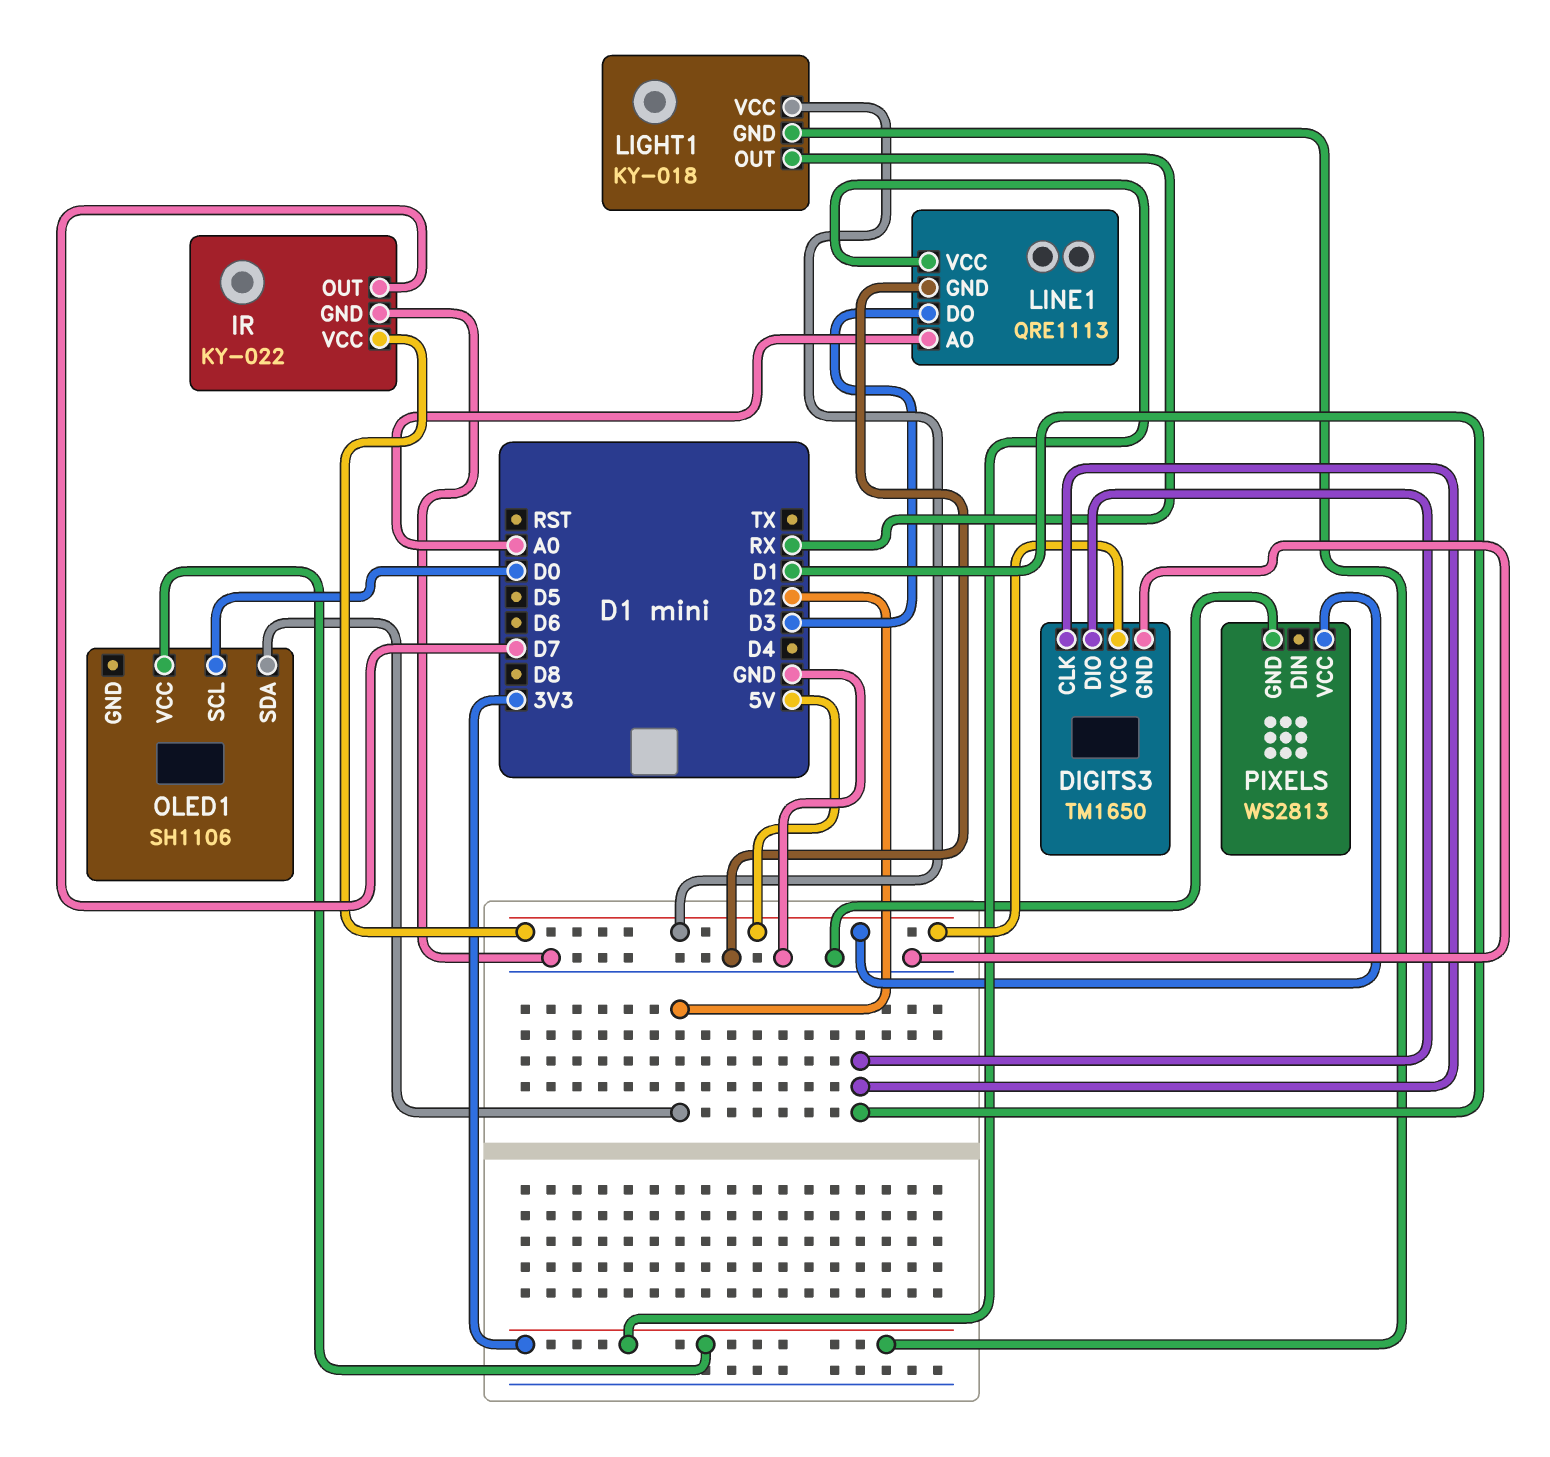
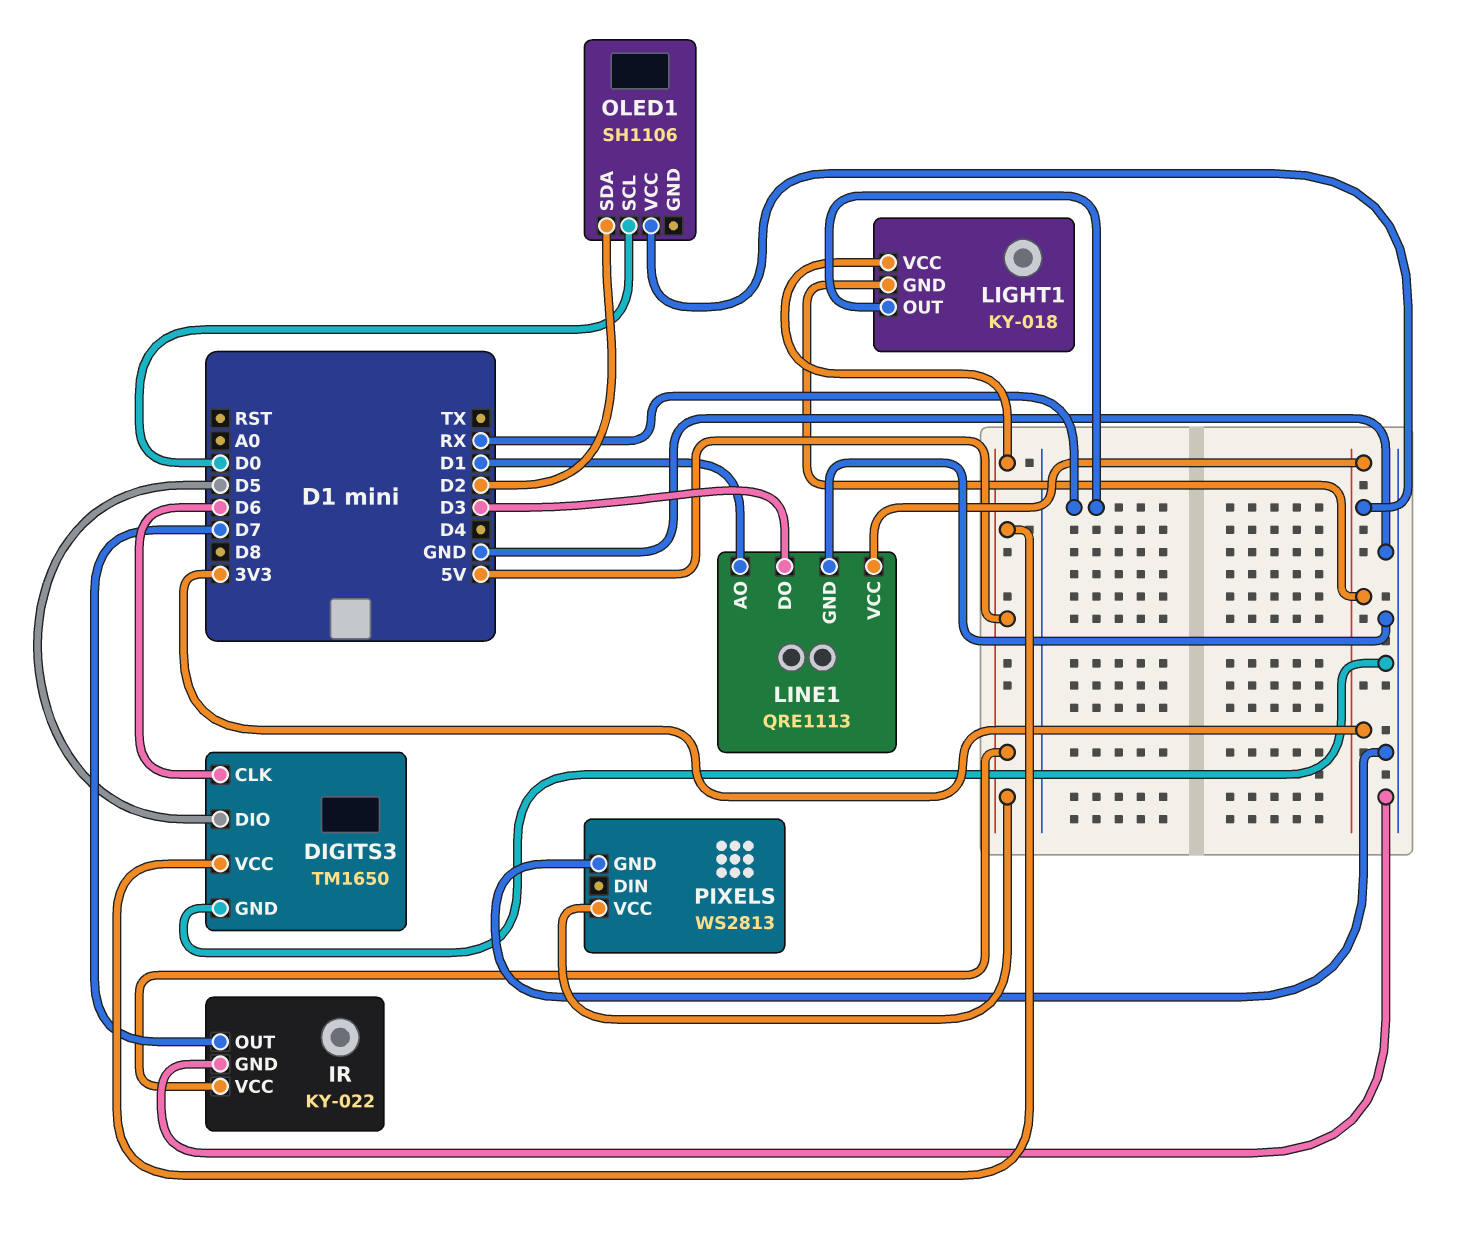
DIGITS3 pin CLK: D1 -> D6
DIGITS3 pin DIO: D1 -> D5
LINE1 pin AO: A0 -> D1

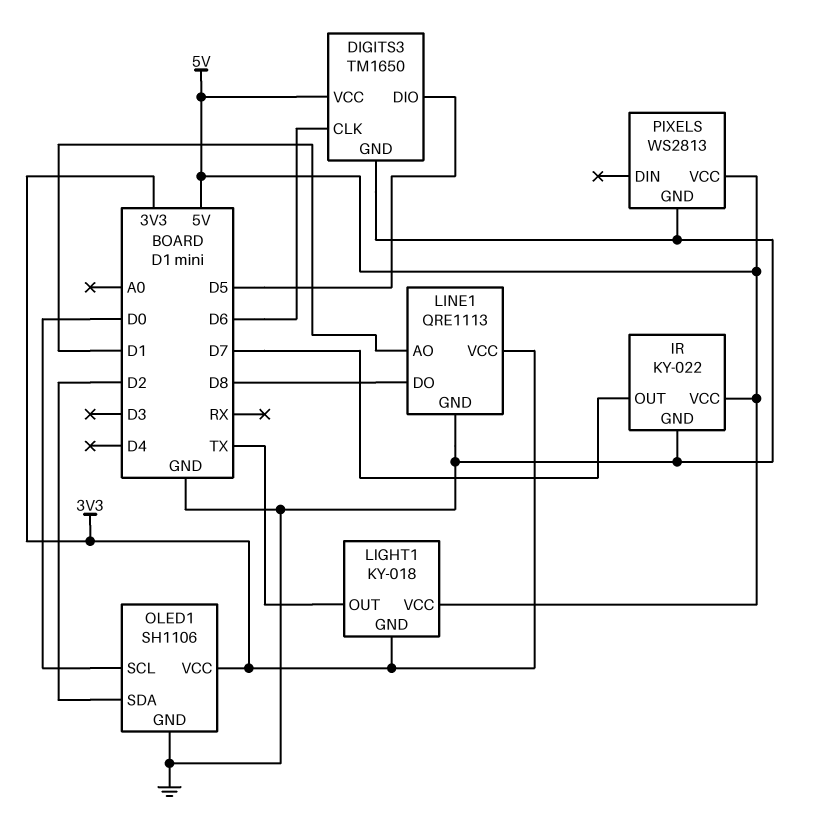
LIGHT1 pin OUT: RX -> TX
LINE1 pin DO: D3 -> D8
OLED1 pin GND: none -> GND

